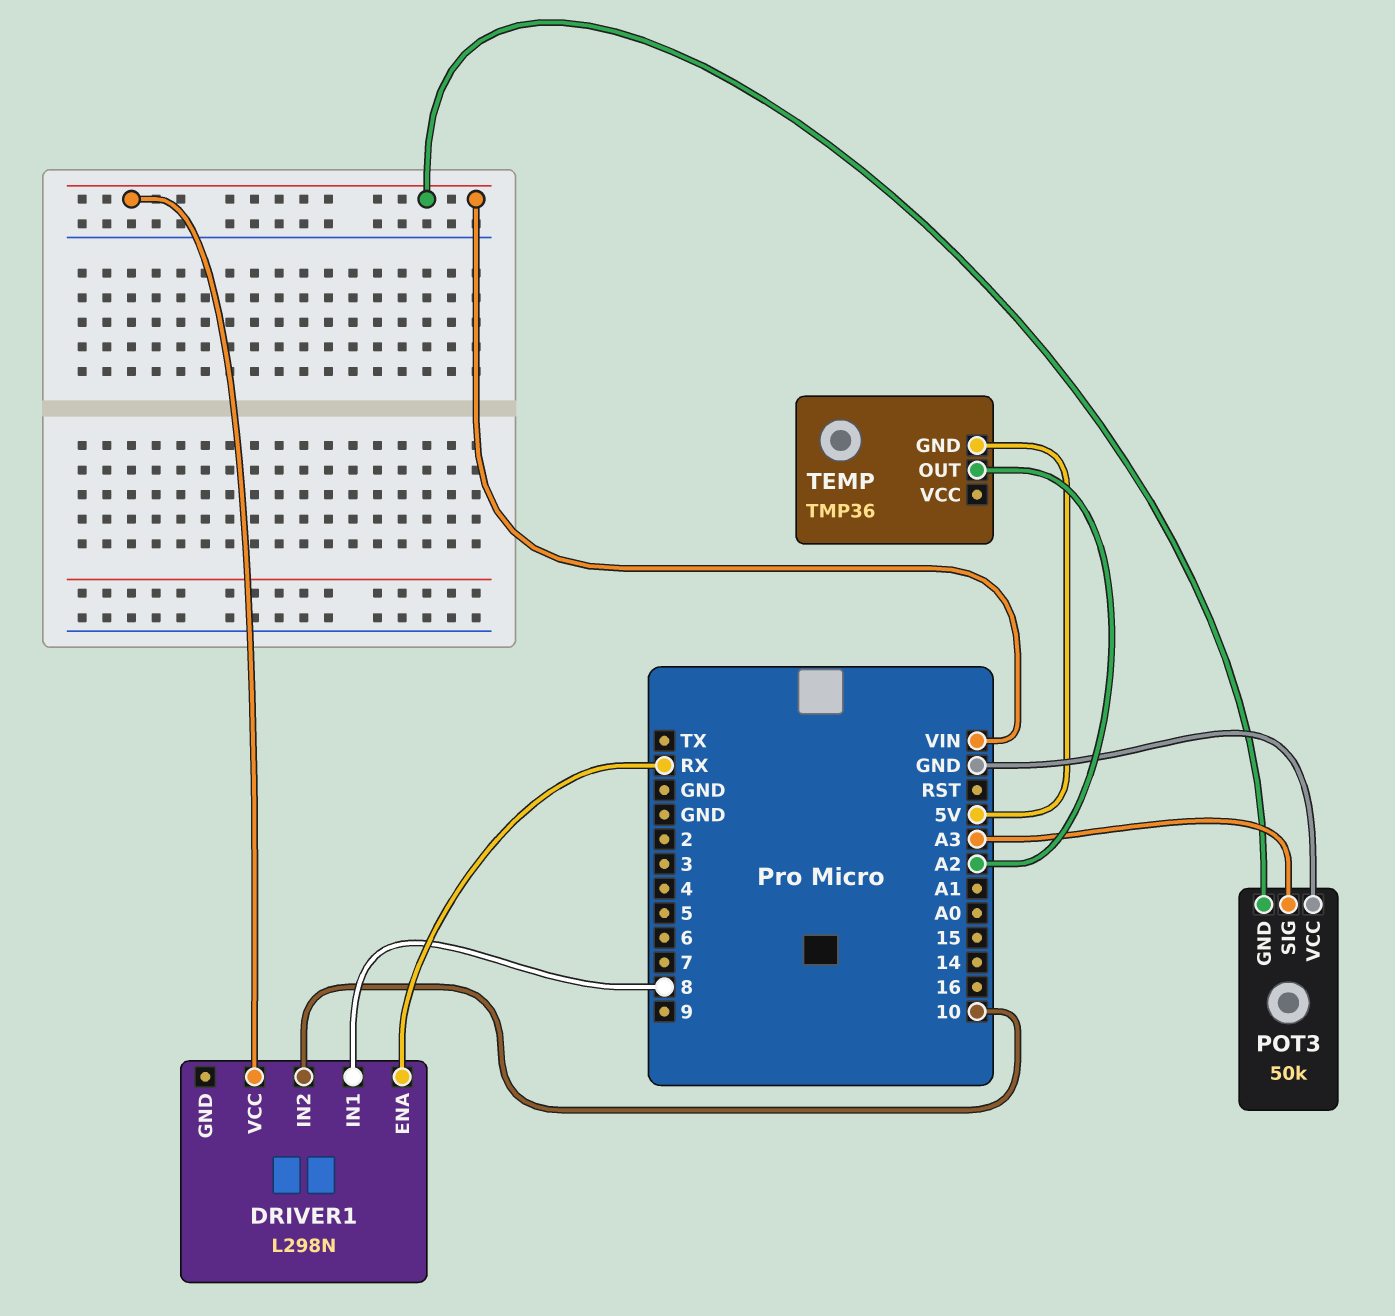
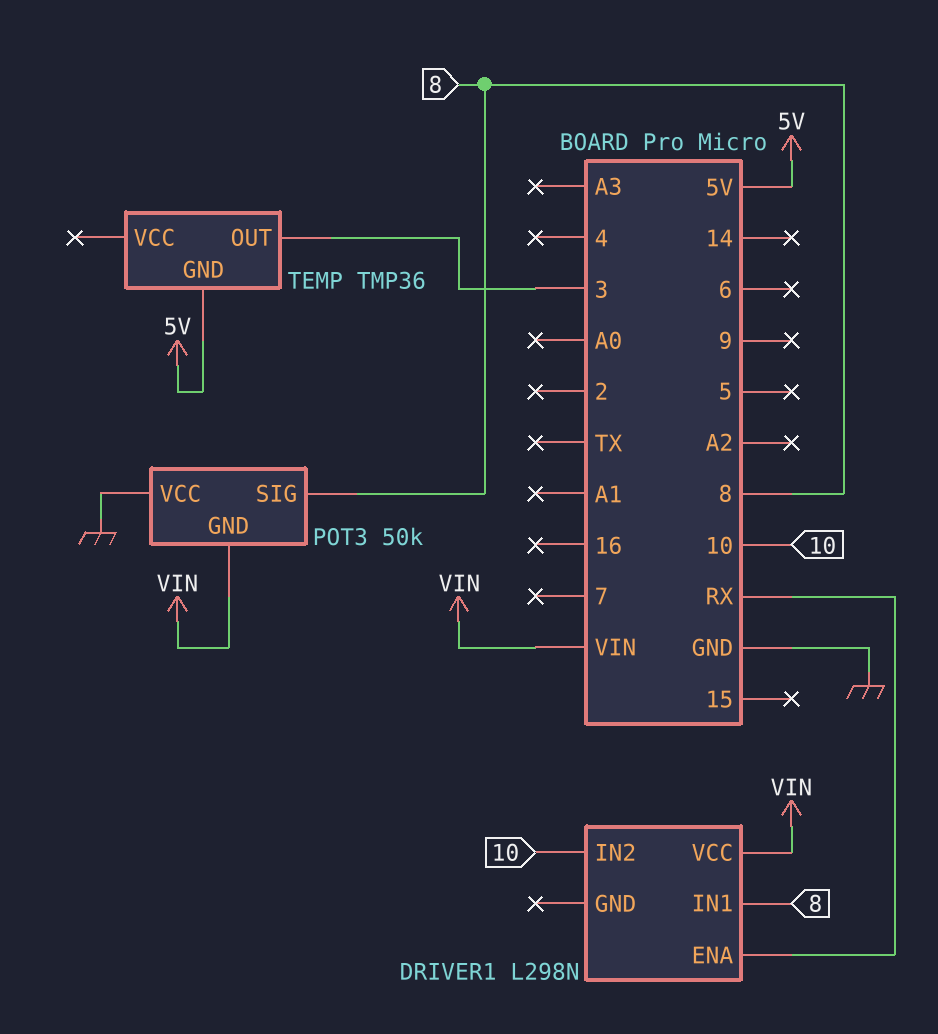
POT3 pin SIG: A3 -> 8
TEMP pin OUT: A2 -> 3

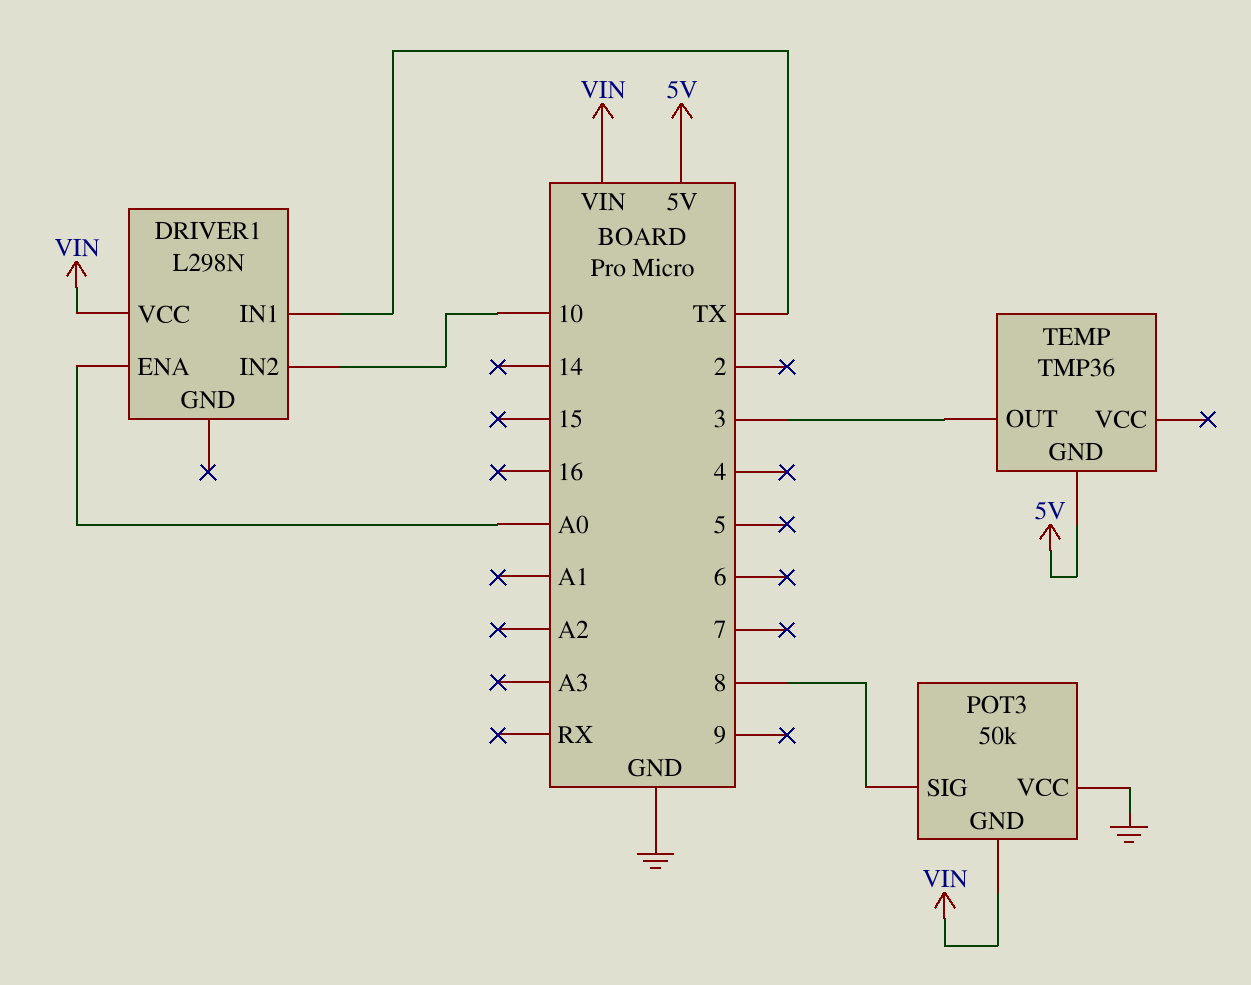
DRIVER1 pin ENA: RX -> A0
DRIVER1 pin IN1: 8 -> TX

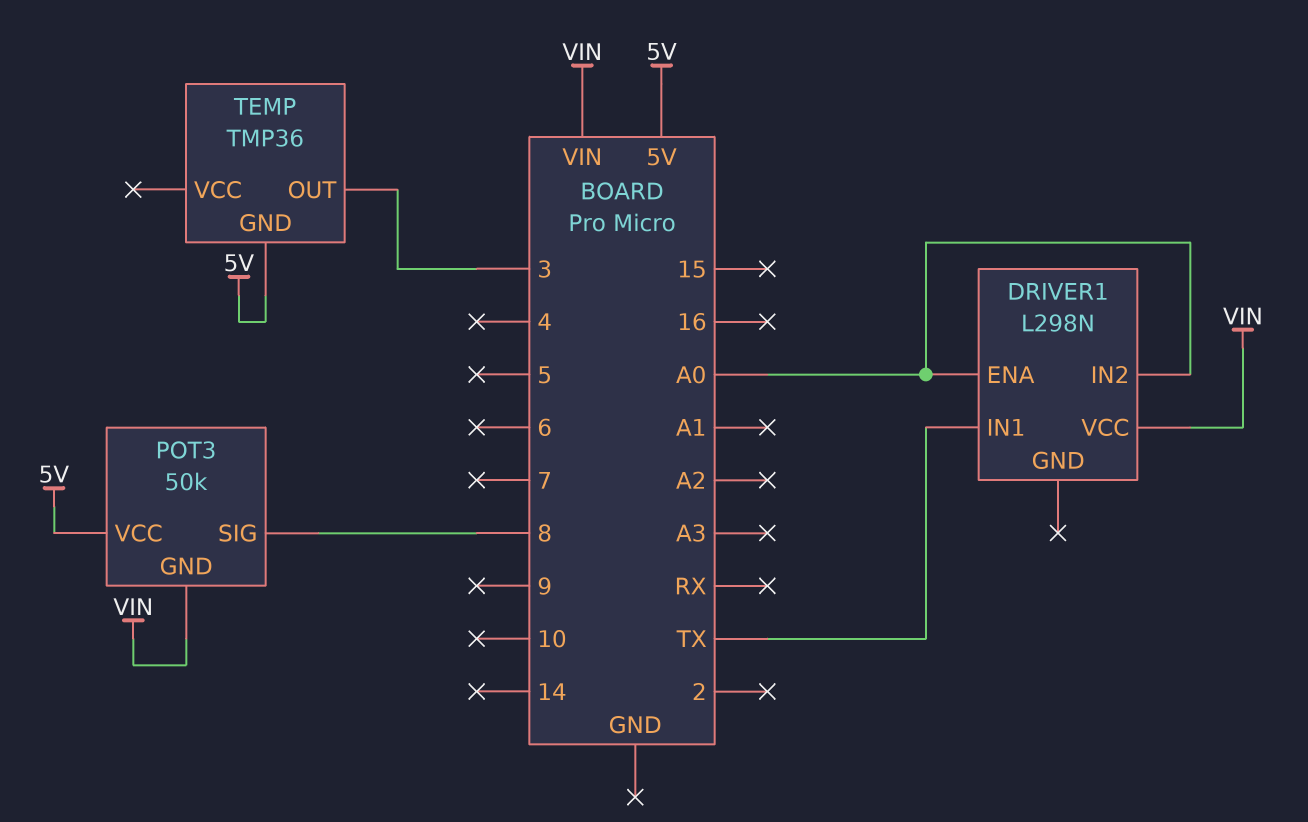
DRIVER1 pin IN2: 10 -> A0
POT3 pin VCC: GND -> 5V

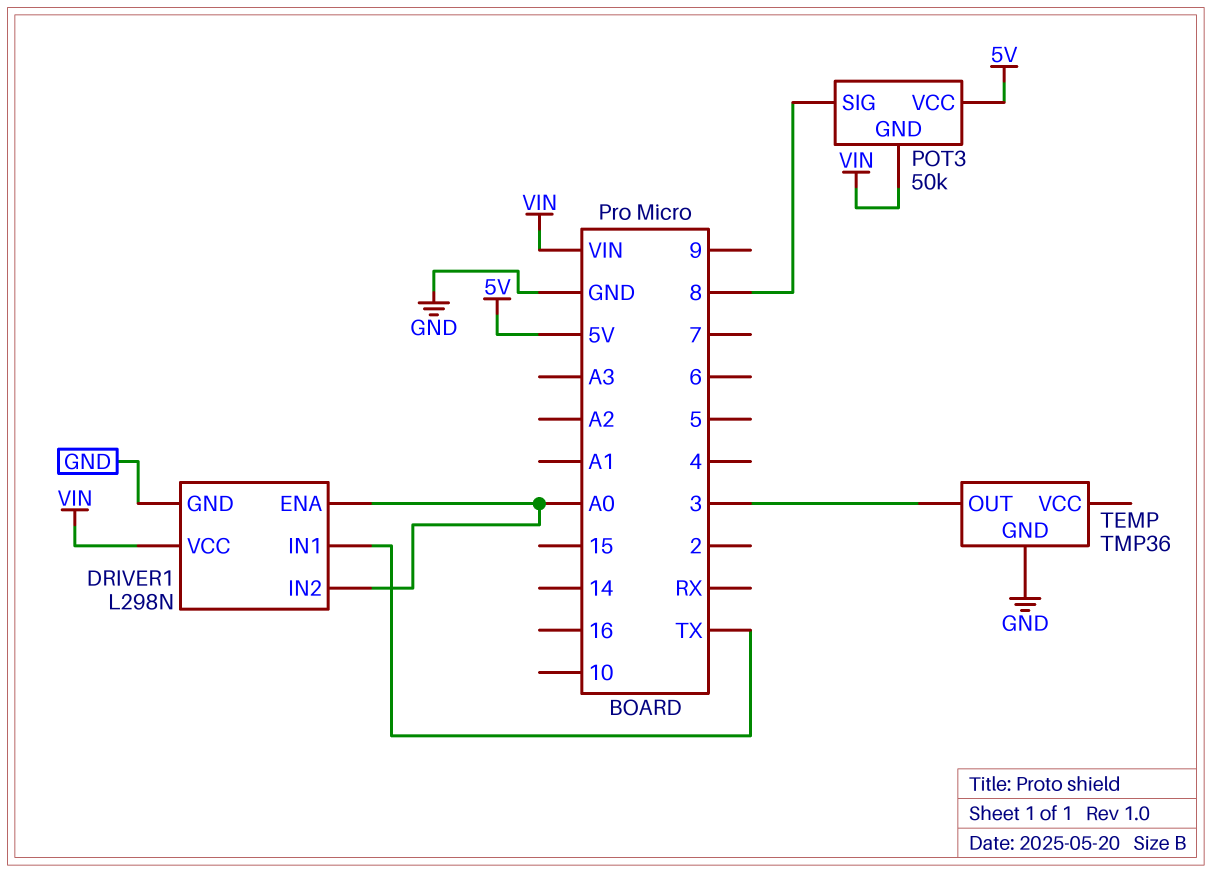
DRIVER1 pin GND: none -> GND
TEMP pin GND: 5V -> GND

